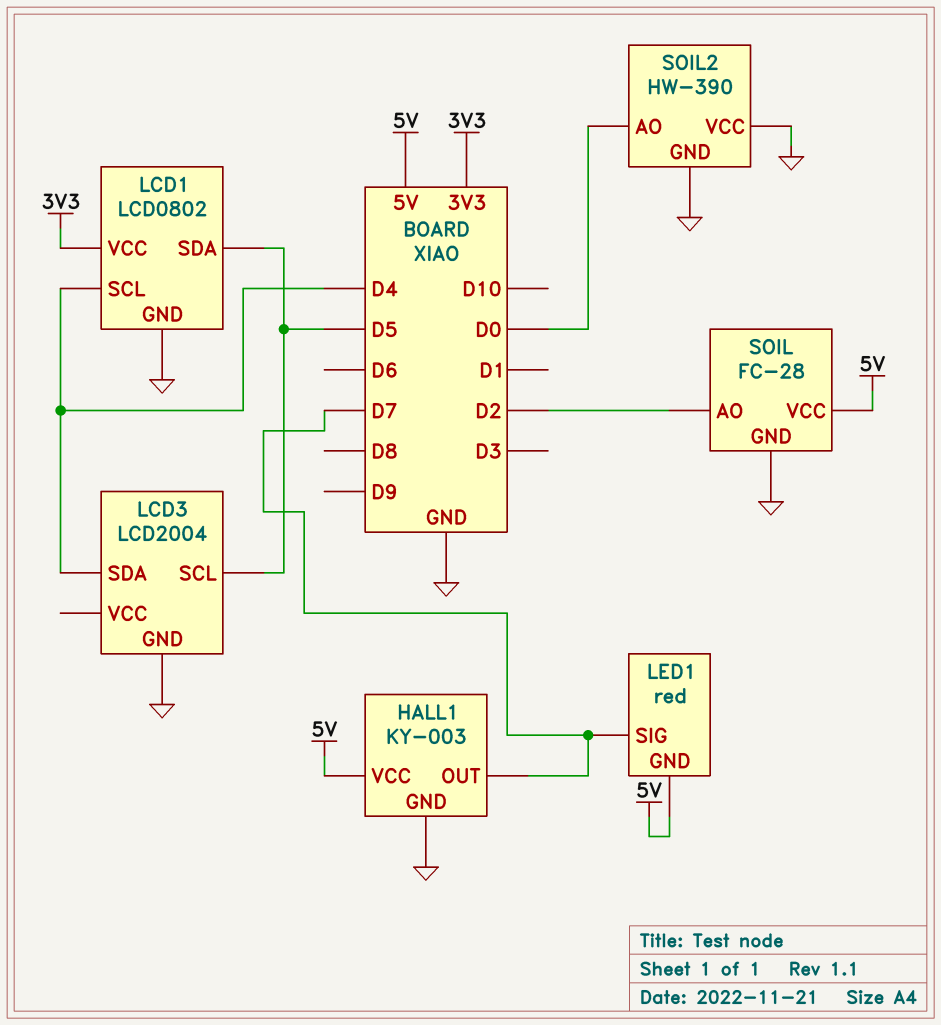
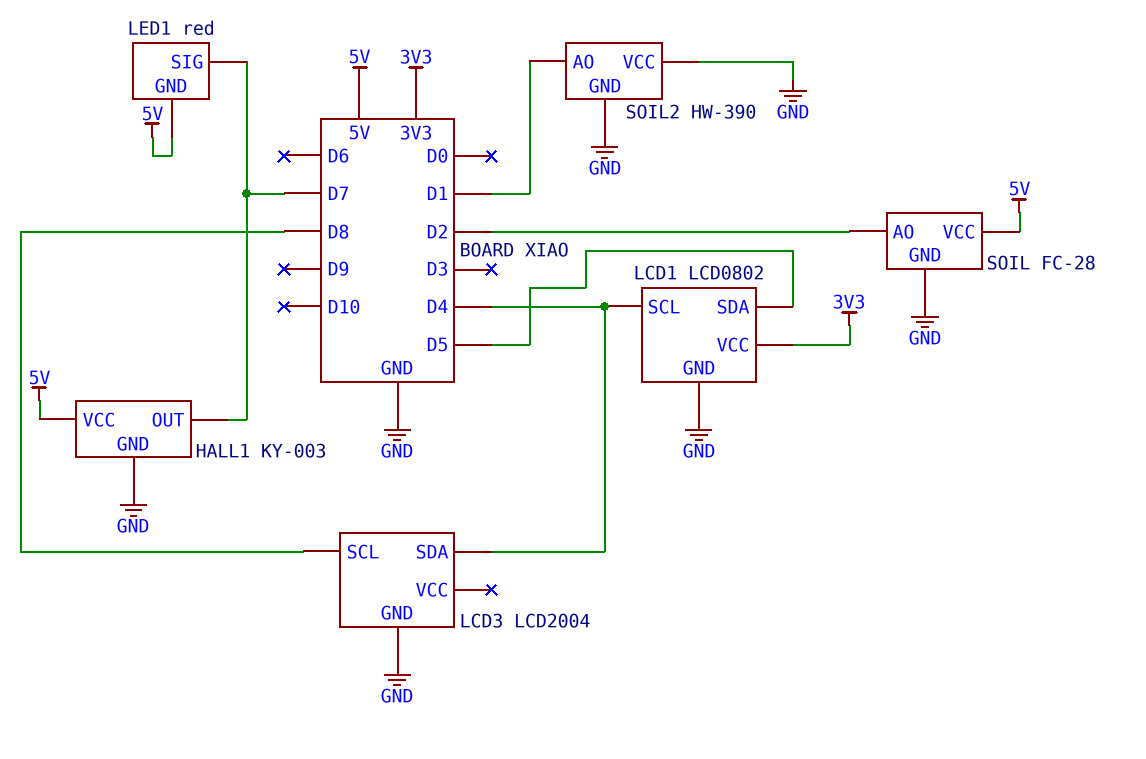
LCD3 pin SCL: D5 -> D8
SOIL2 pin AO: D0 -> D1

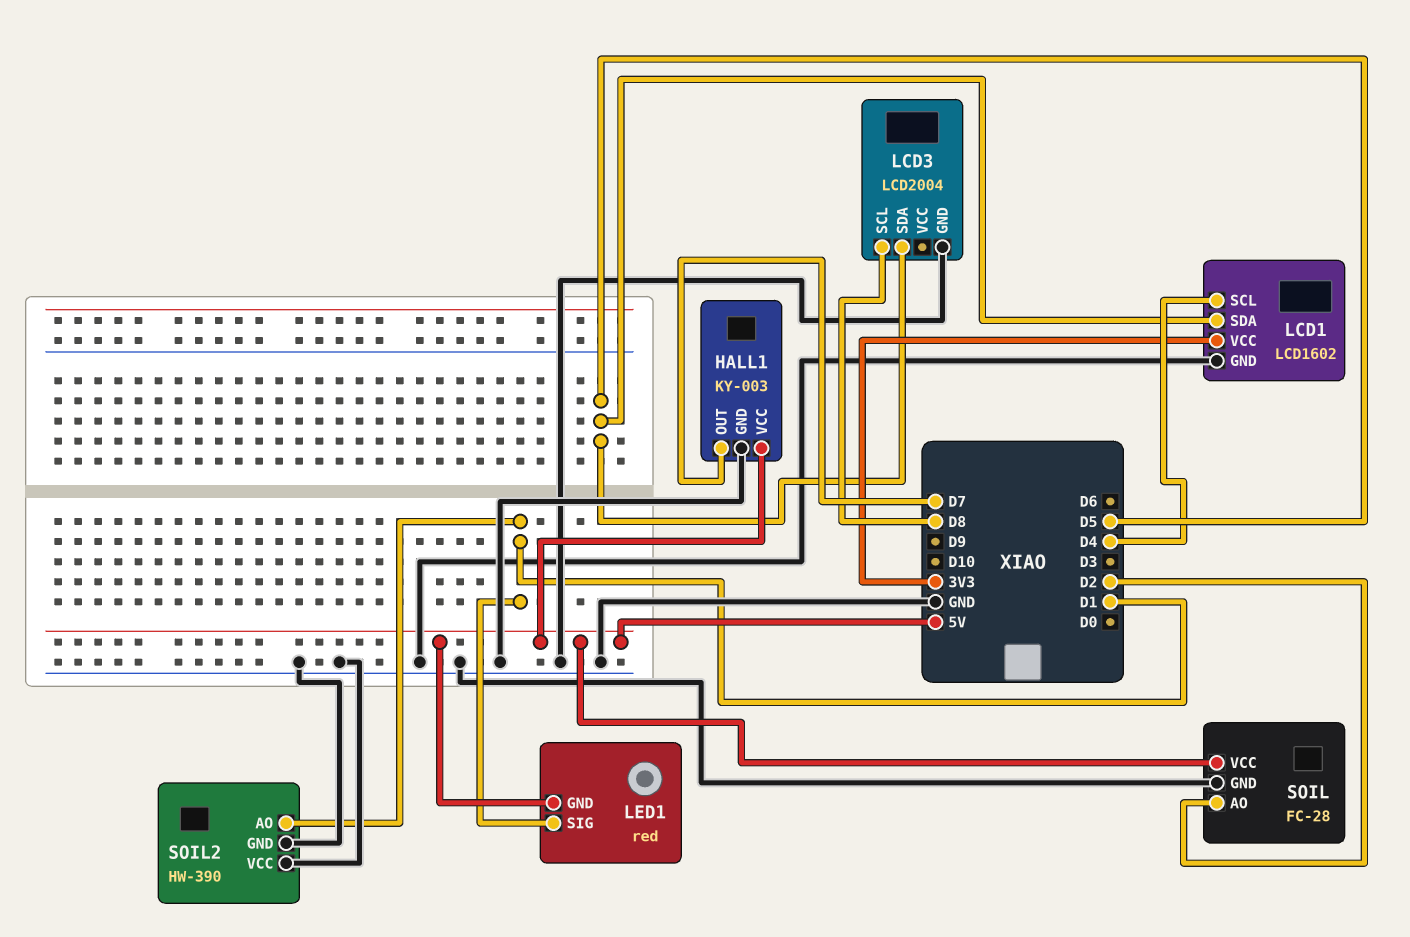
LCD1: LCD0802 -> LCD1602
LCD3 pin SDA: D4 -> D5
LED1 pin SIG: D7 -> D1

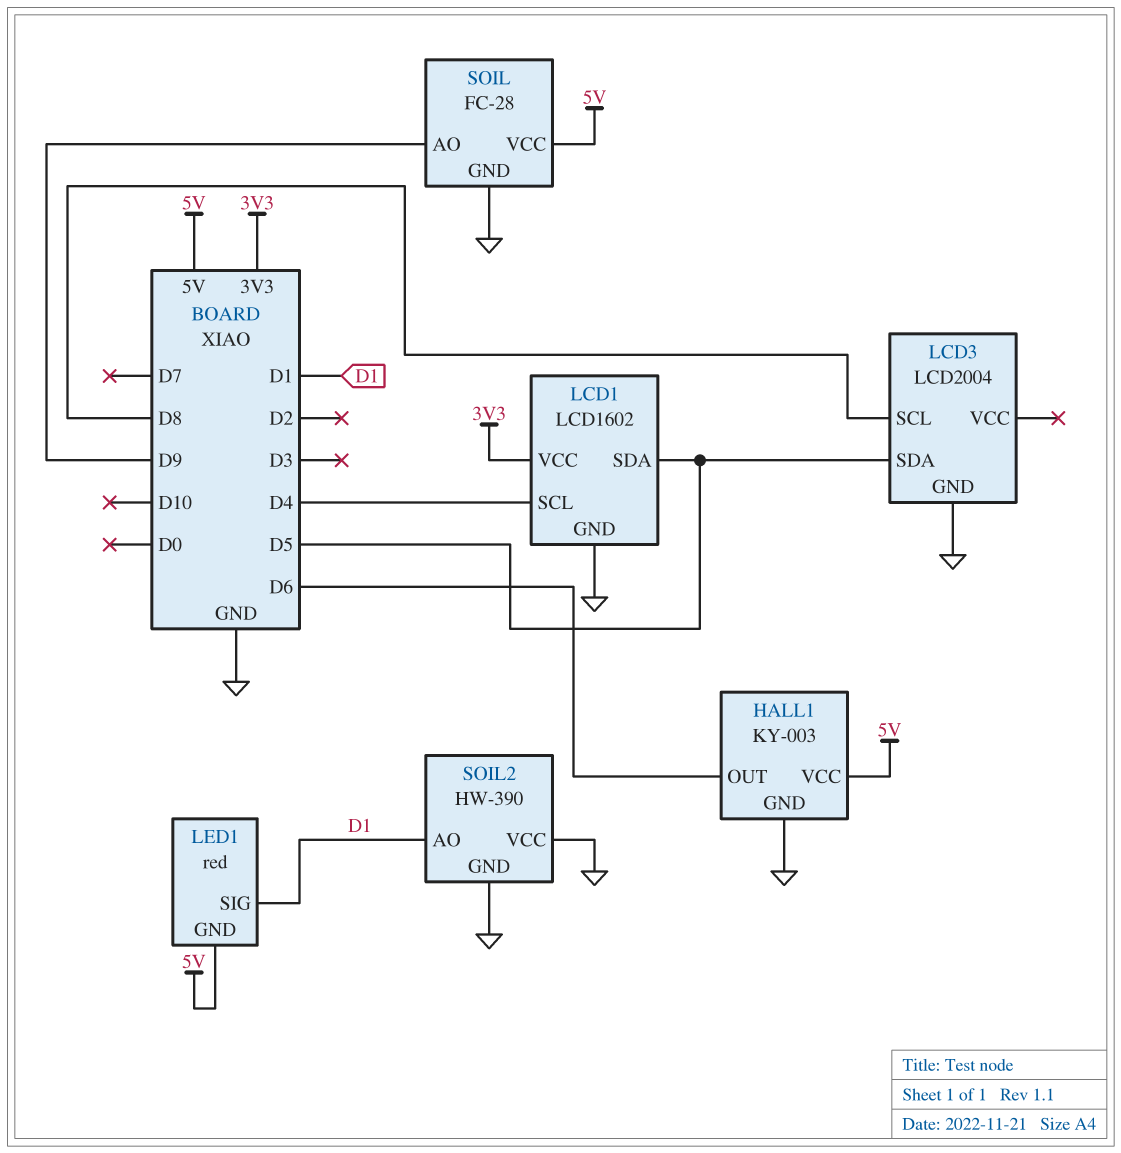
HALL1 pin OUT: D7 -> D6
SOIL pin AO: D2 -> D9

